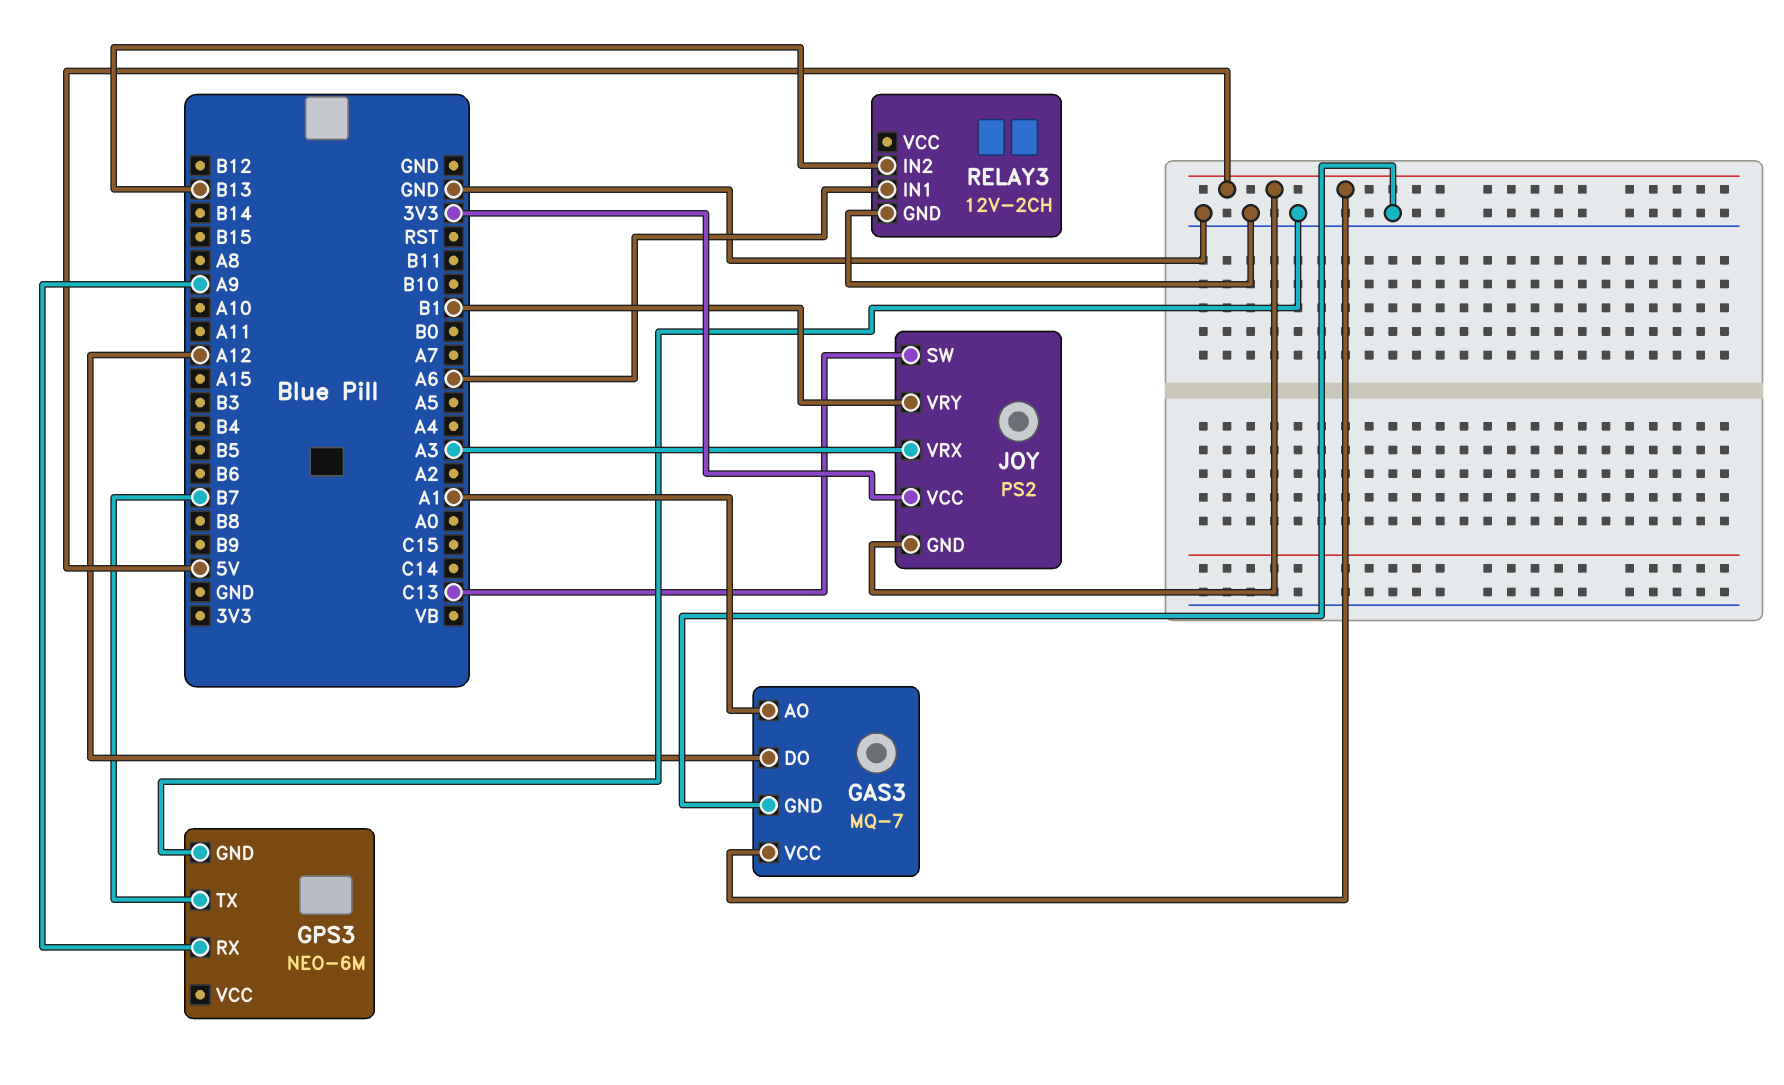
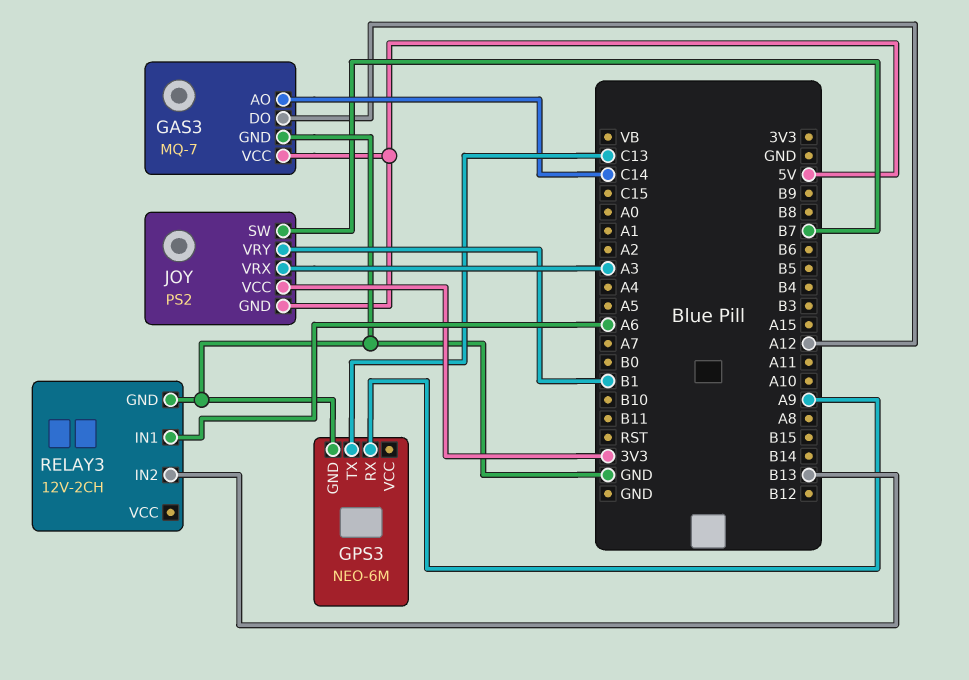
GAS3 pin AO: A1 -> C14
GPS3 pin TX: B7 -> C13
JOY pin SW: C13 -> B7

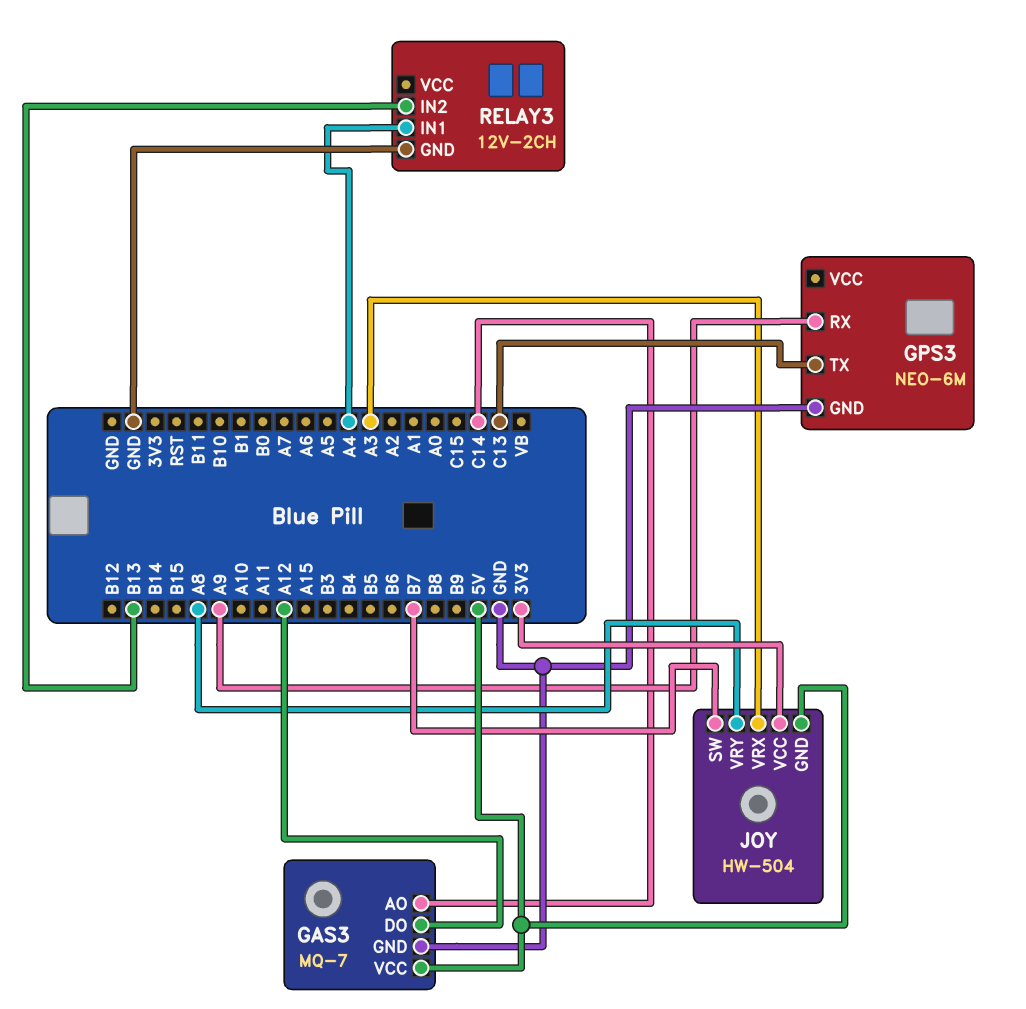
JOY: PS2 -> HW-504
JOY pin VRY: B1 -> A8
RELAY3 pin IN1: A6 -> A4

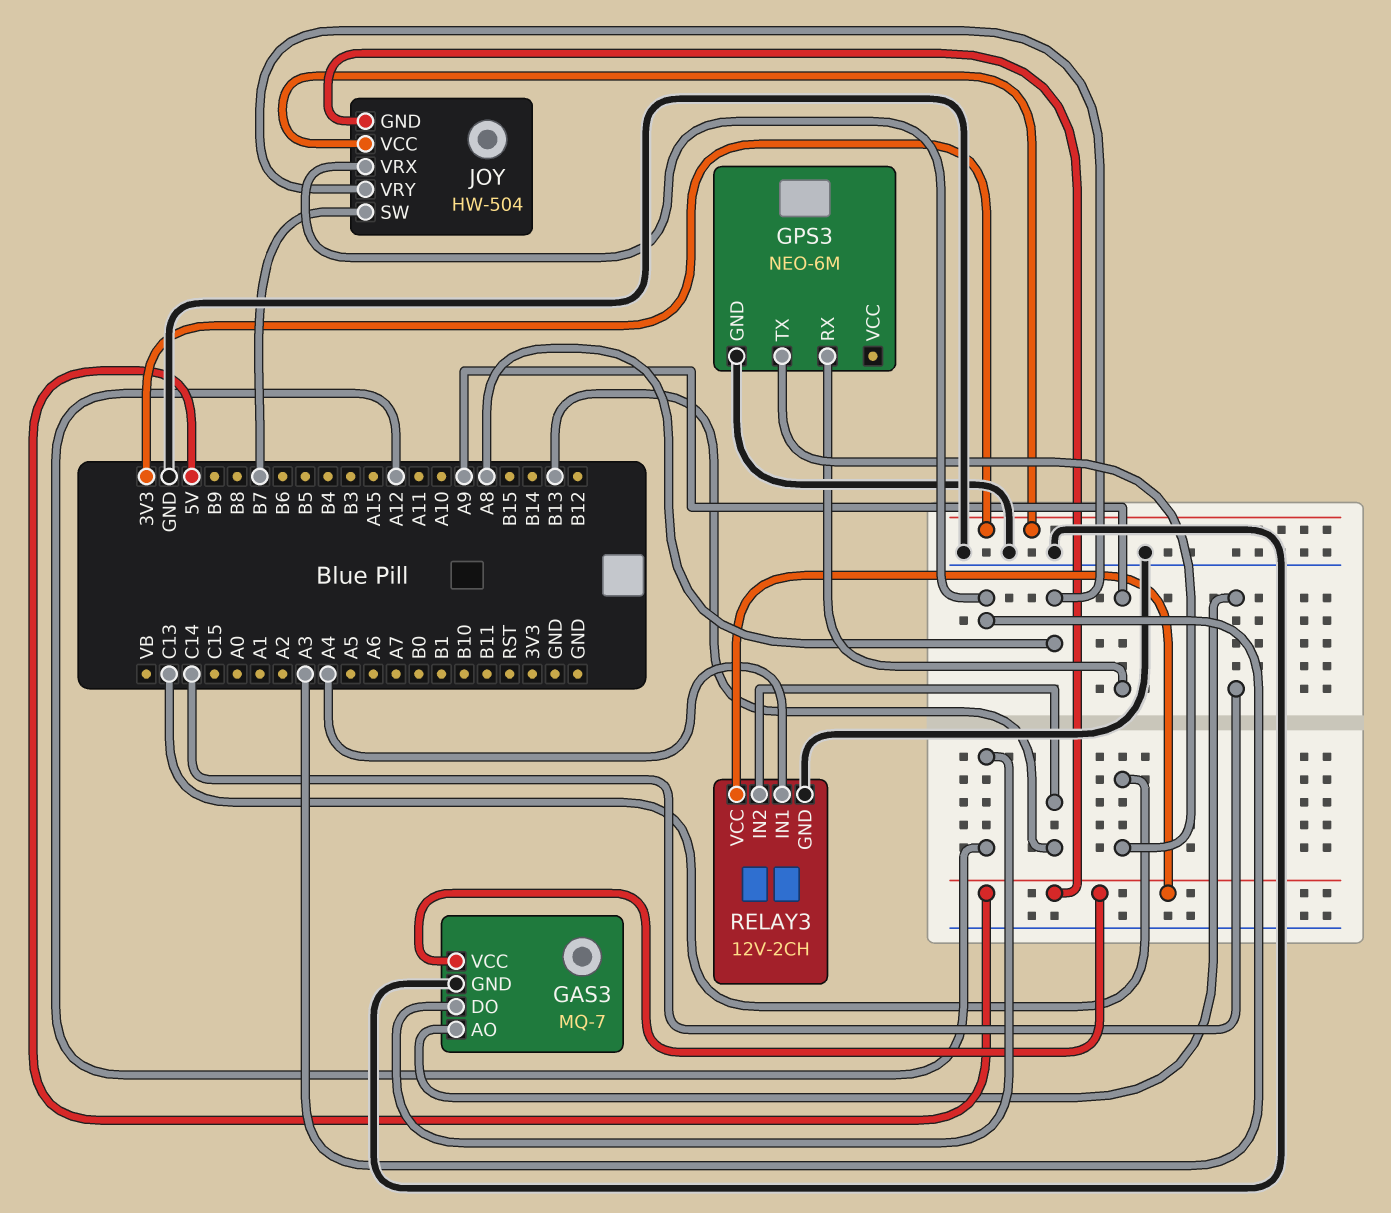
RELAY3 pin VCC: none -> 5V

